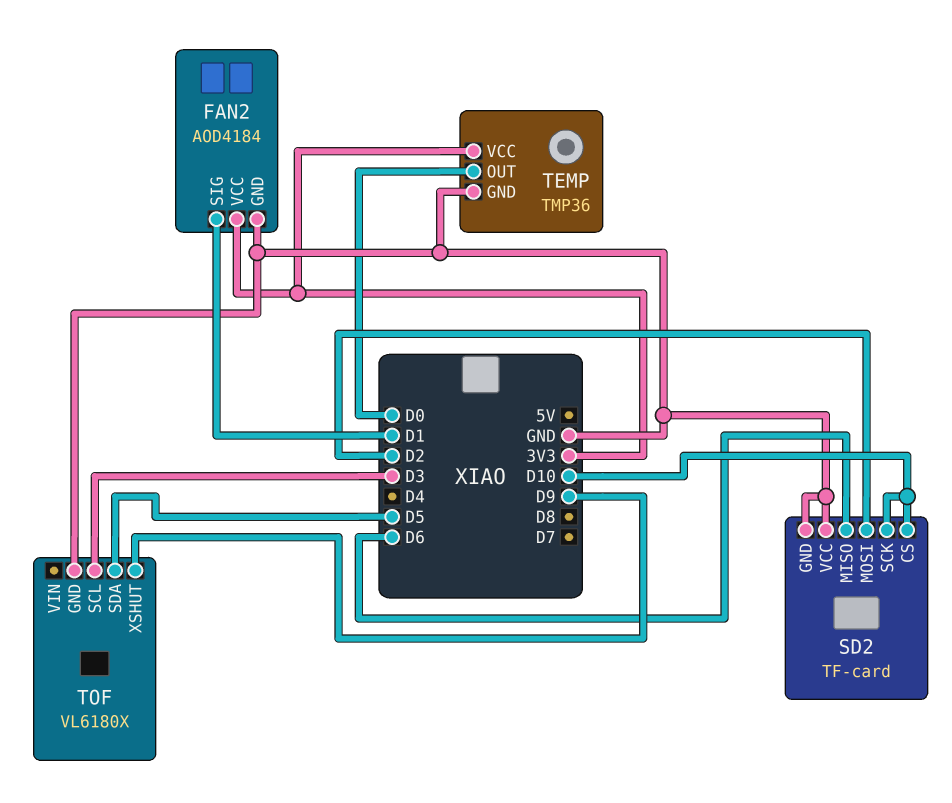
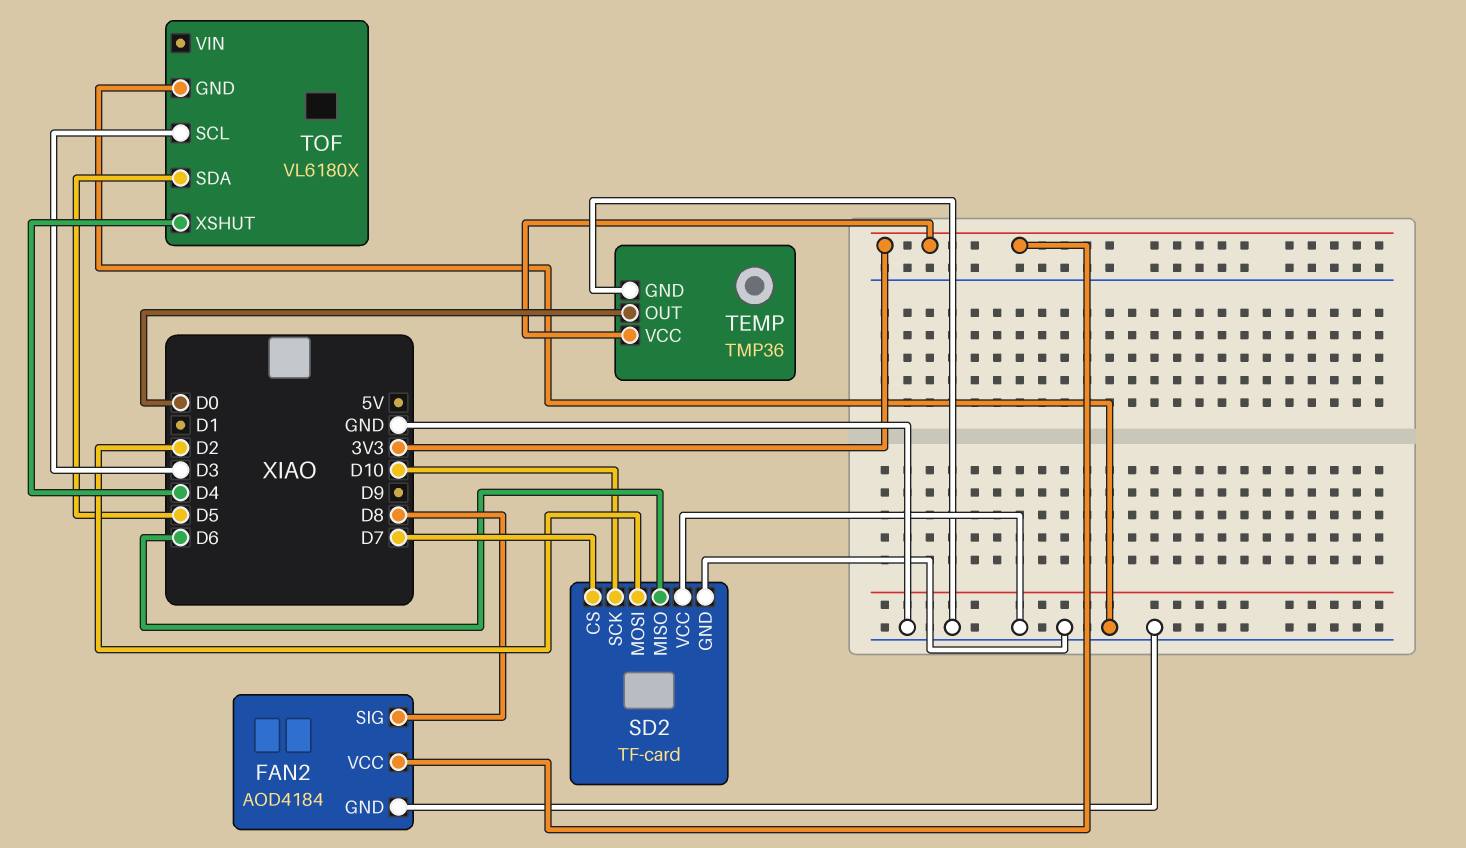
FAN2 pin SIG: D1 -> D8
SD2 pin CS: D10 -> D7
TOF pin XSHUT: D9 -> D4

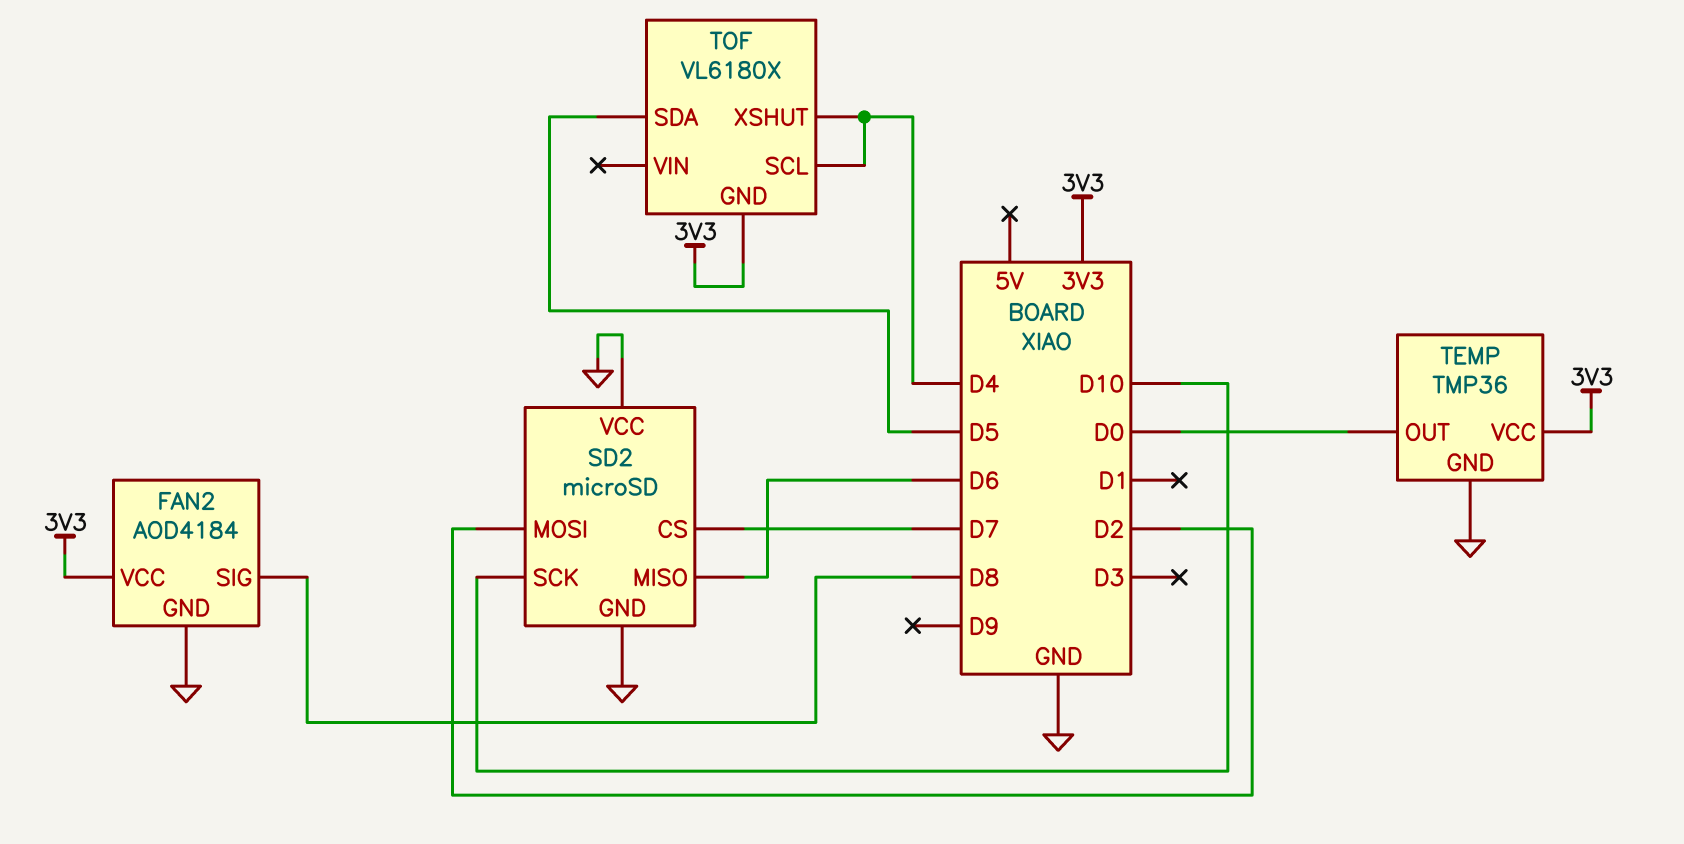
SD2: TF-card -> microSD
TOF pin GND: GND -> 3V3
TOF pin SCL: D3 -> D4

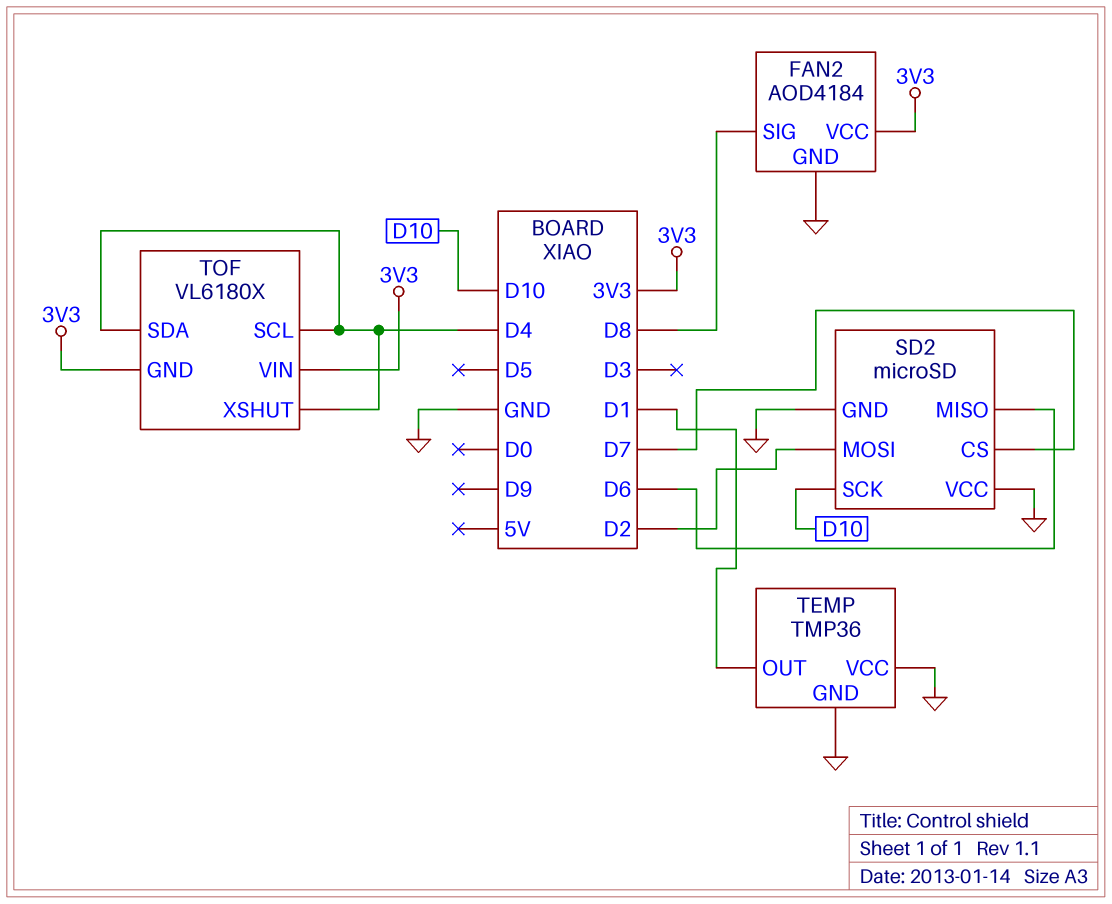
TEMP pin OUT: D0 -> D1
TEMP pin VCC: 3V3 -> GND
TOF pin SDA: D5 -> D4
TOF pin VIN: none -> 3V3

